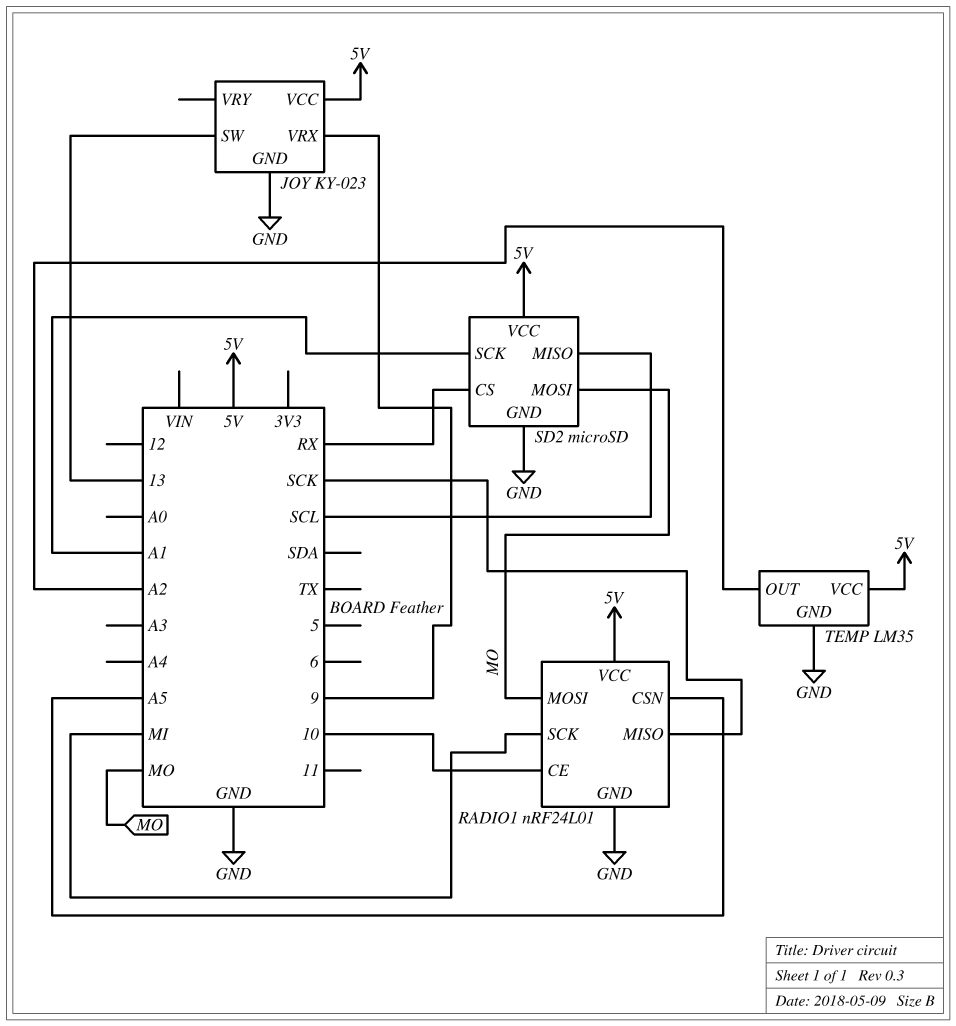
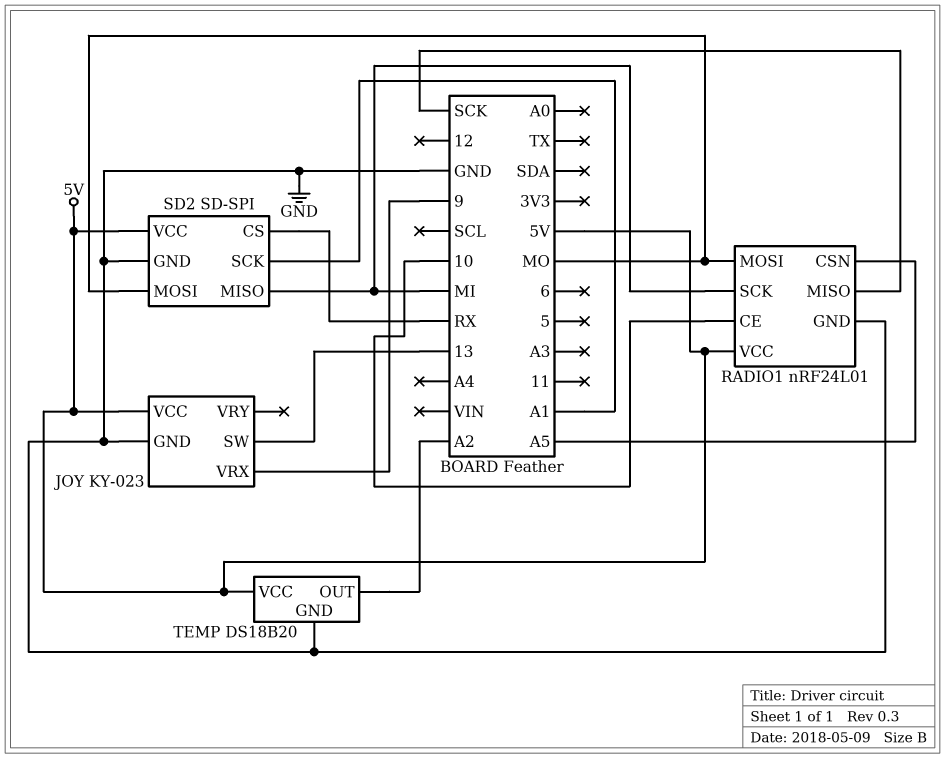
SD2: microSD -> SD-SPI
SD2 pin MISO: SCL -> MI
TEMP: LM35 -> DS18B20

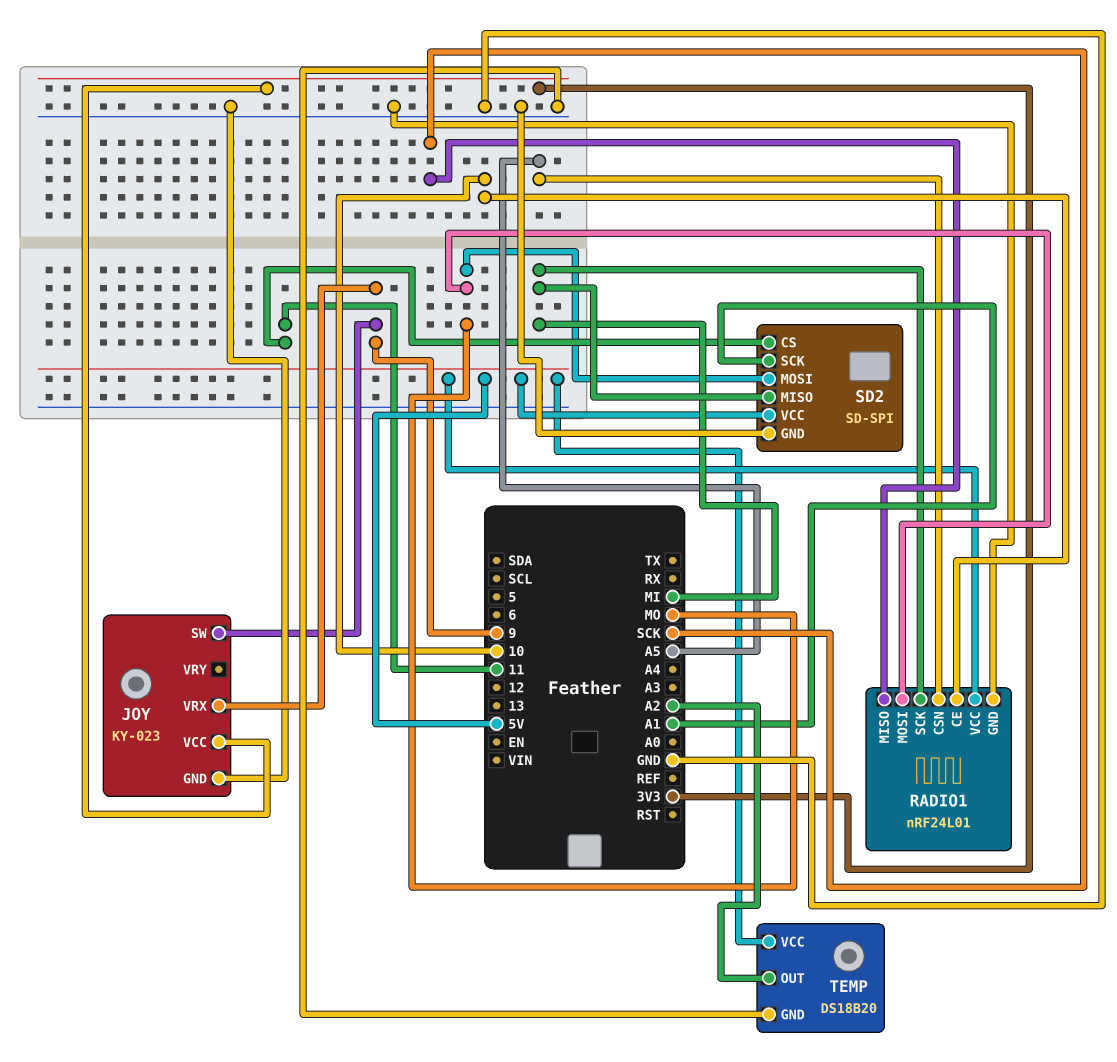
JOY pin SW: 13 -> 9
JOY pin VCC: 5V -> 3V3
SD2 pin CS: RX -> 11

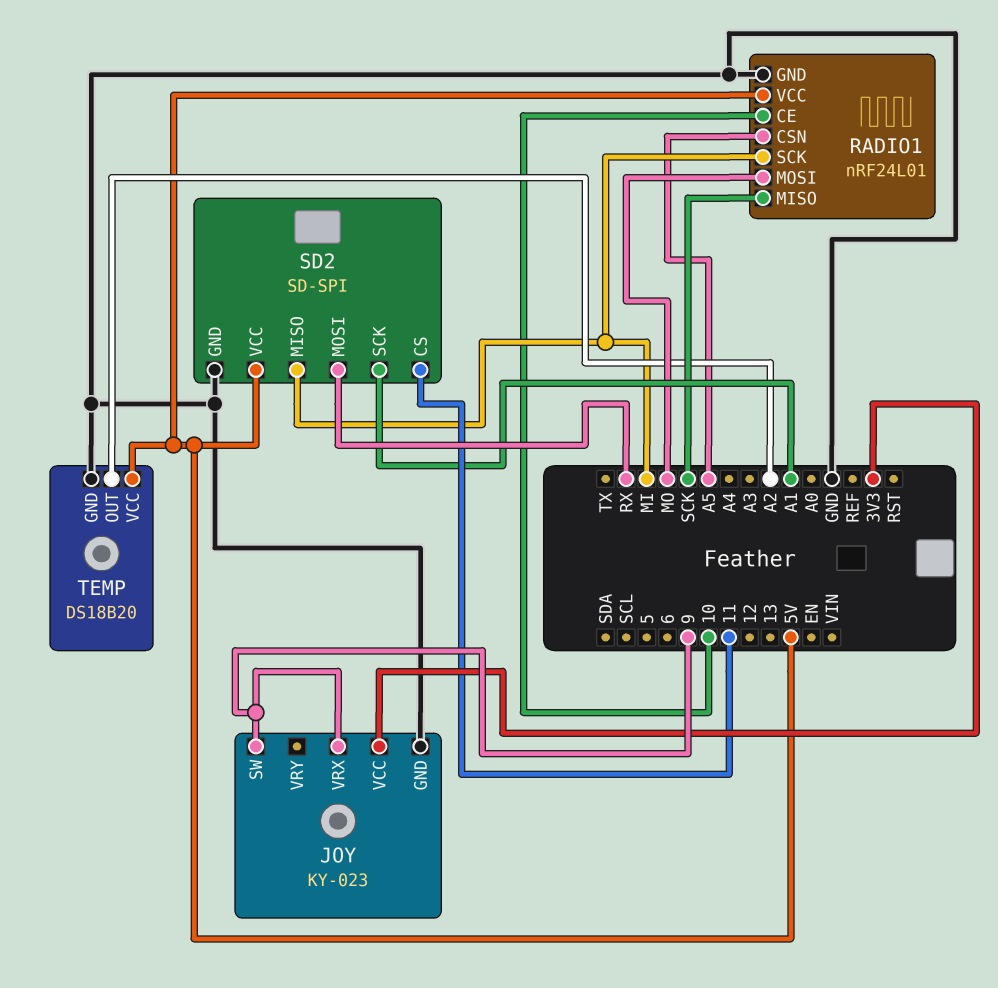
SD2 pin MOSI: MO -> RX

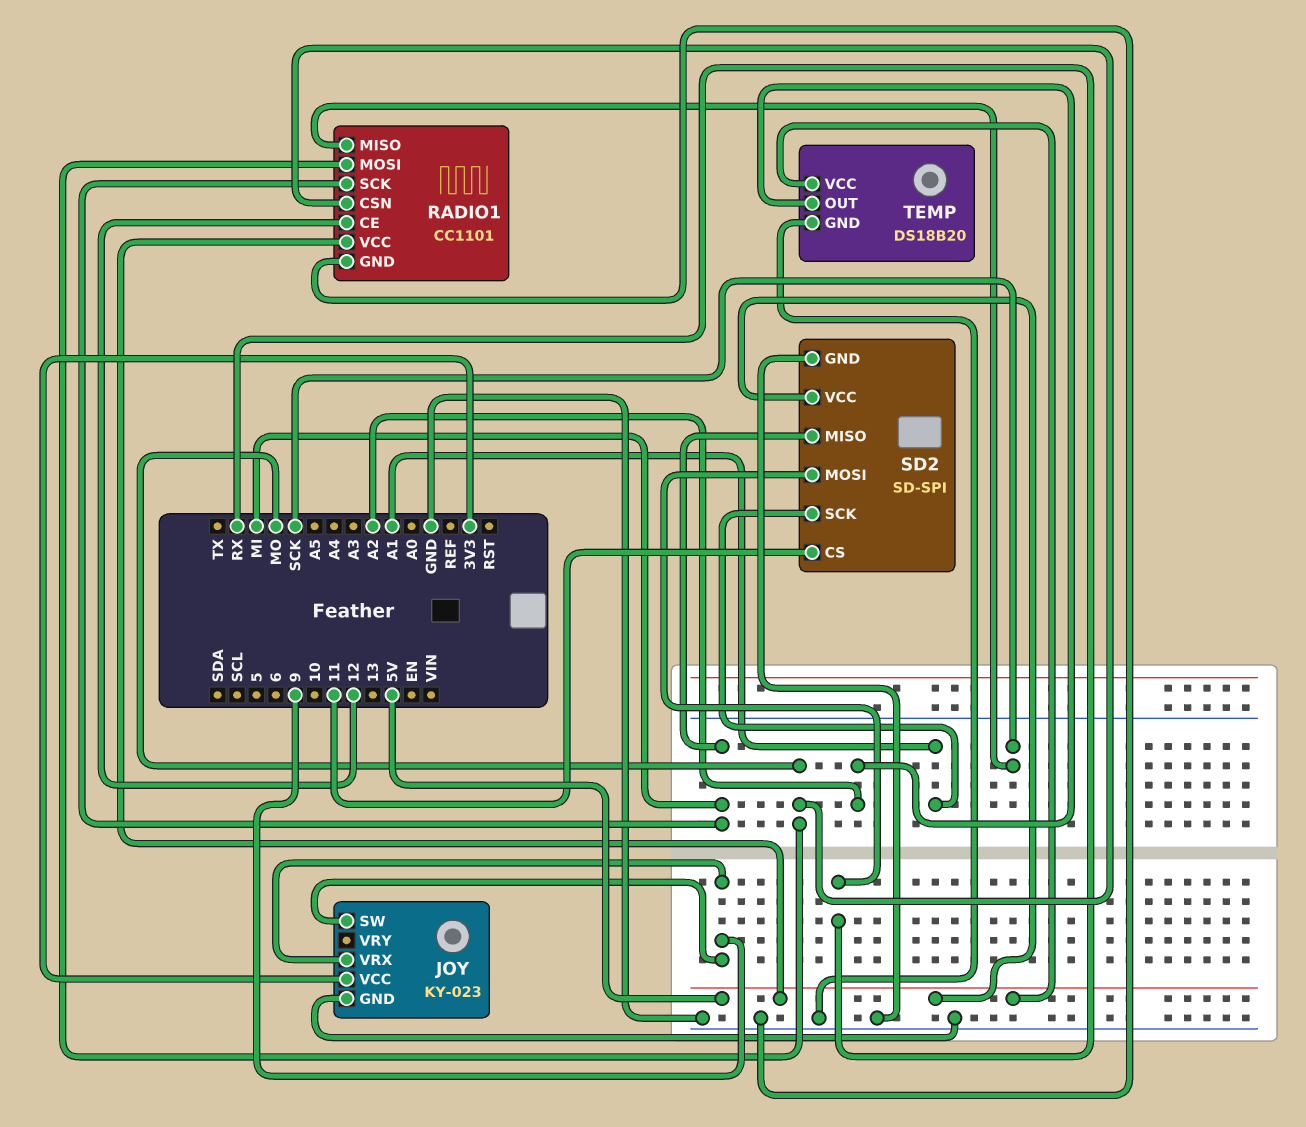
RADIO1: nRF24L01 -> CC1101
RADIO1 pin CE: 10 -> 12
RADIO1 pin CSN: A5 -> MO

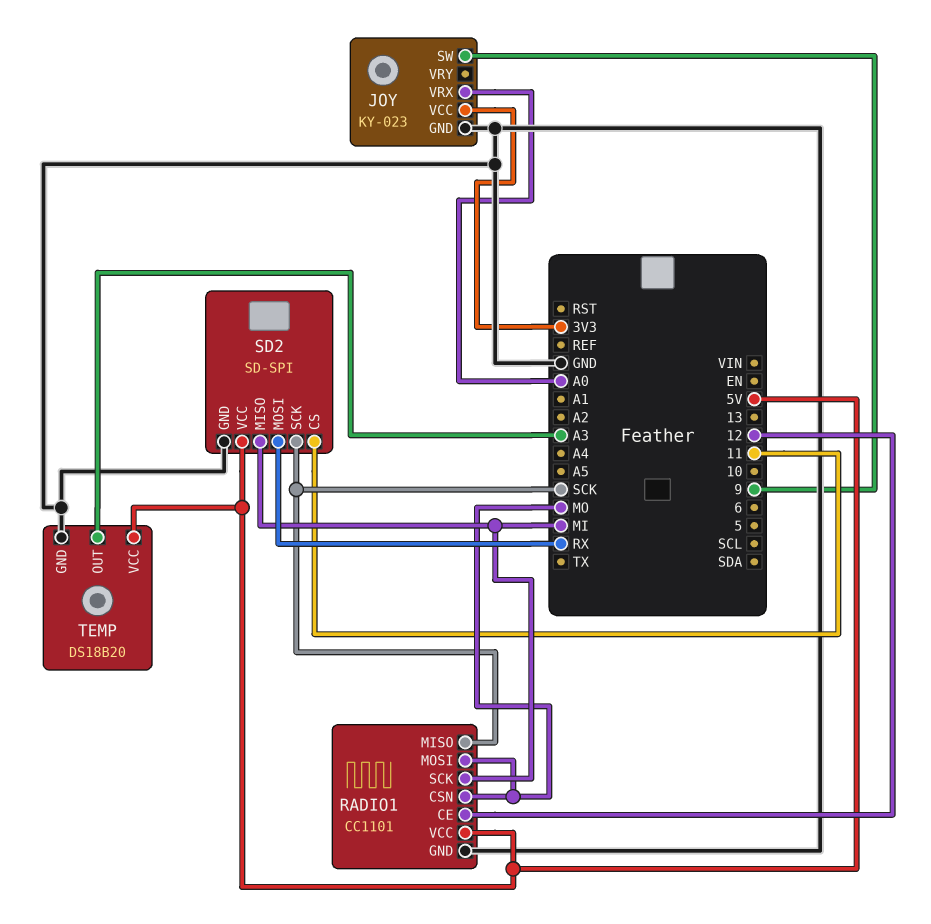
JOY pin VRX: 9 -> A0
SD2 pin SCK: A1 -> SCK
TEMP pin OUT: A2 -> A3

